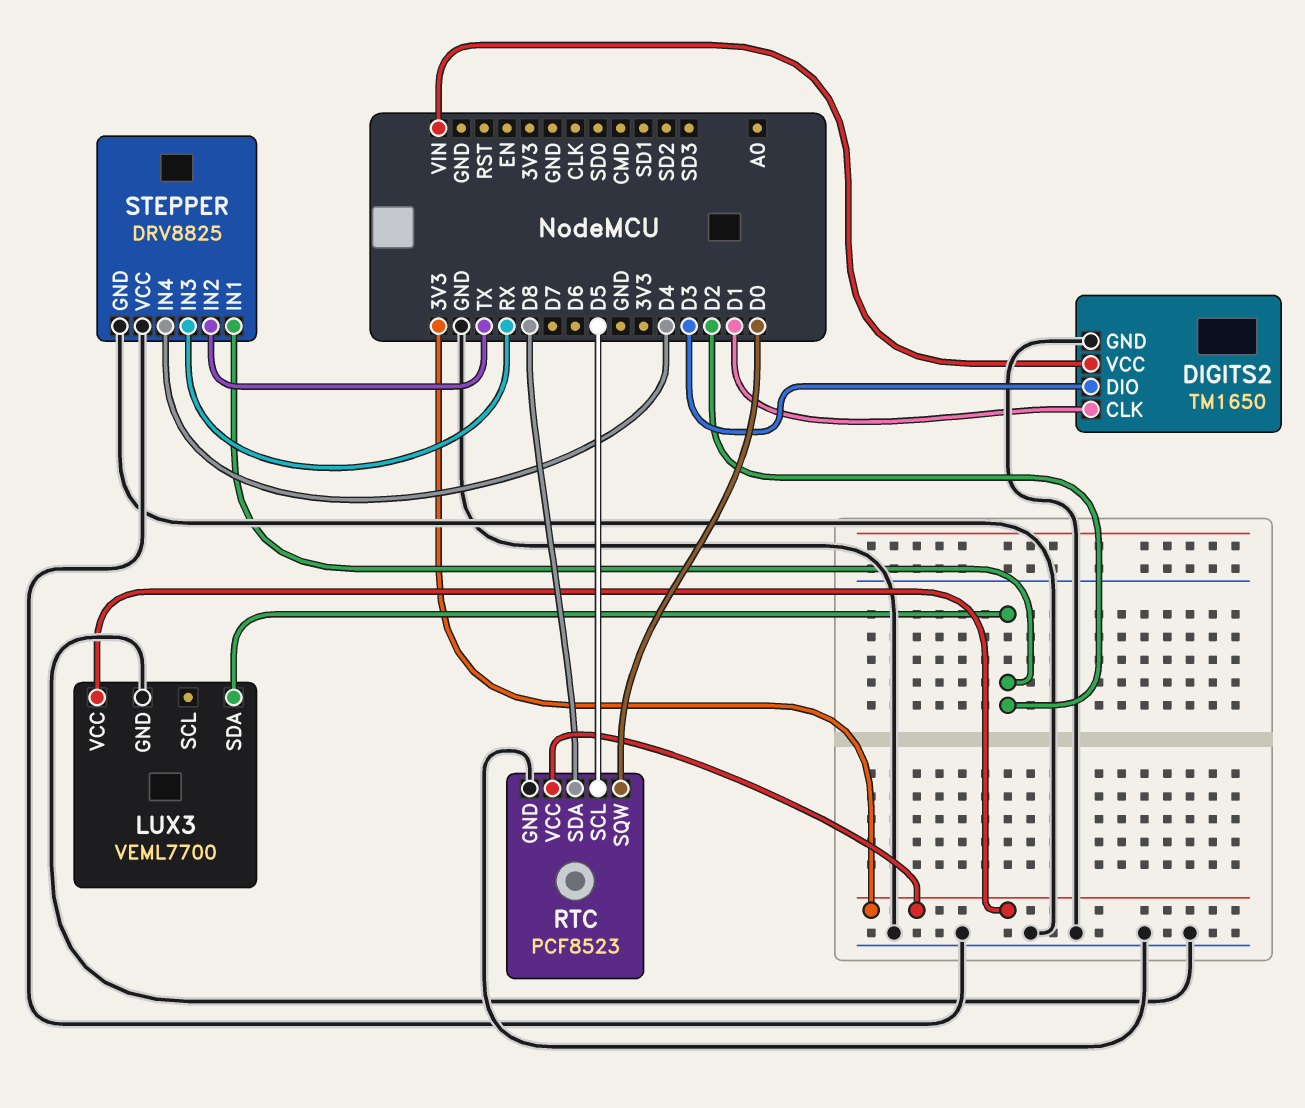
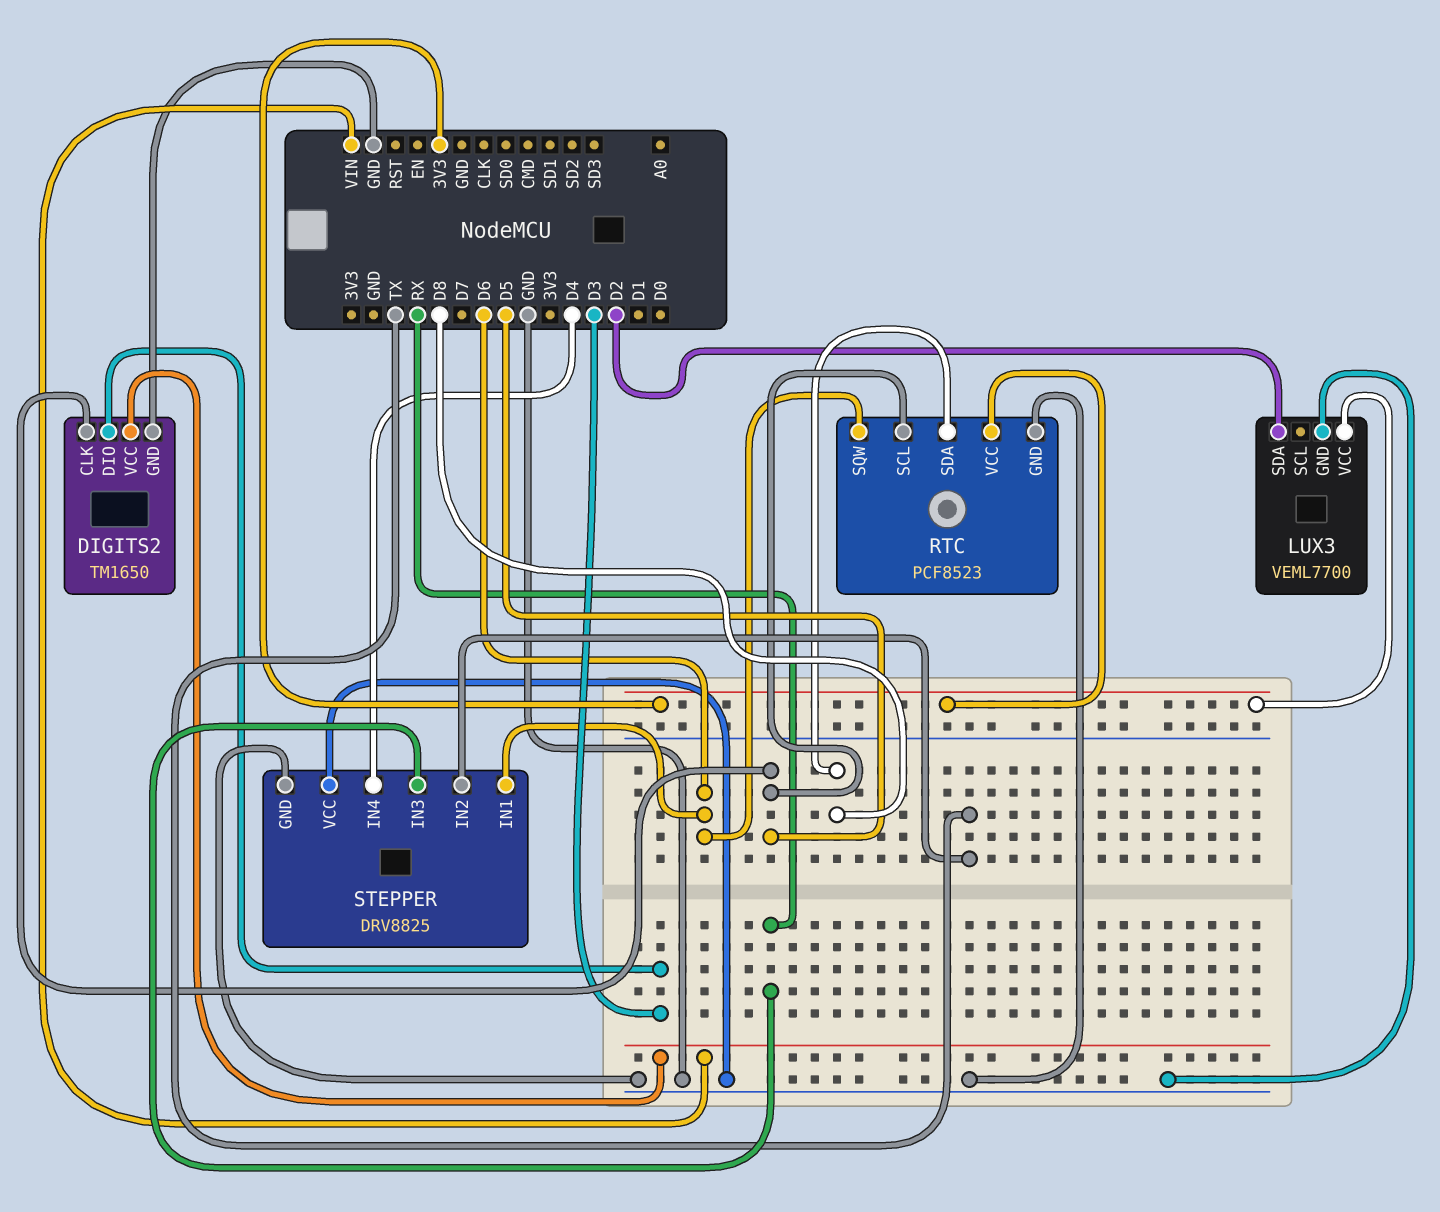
DIGITS2 pin CLK: D1 -> D5
RTC pin SQW: D0 -> D6
STEPPER pin IN1: D2 -> D6

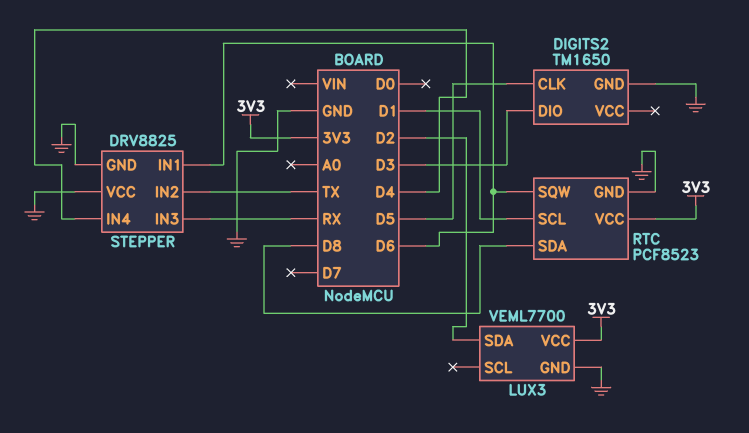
DIGITS2 pin VCC: VIN -> none
RTC pin SCL: D5 -> D1

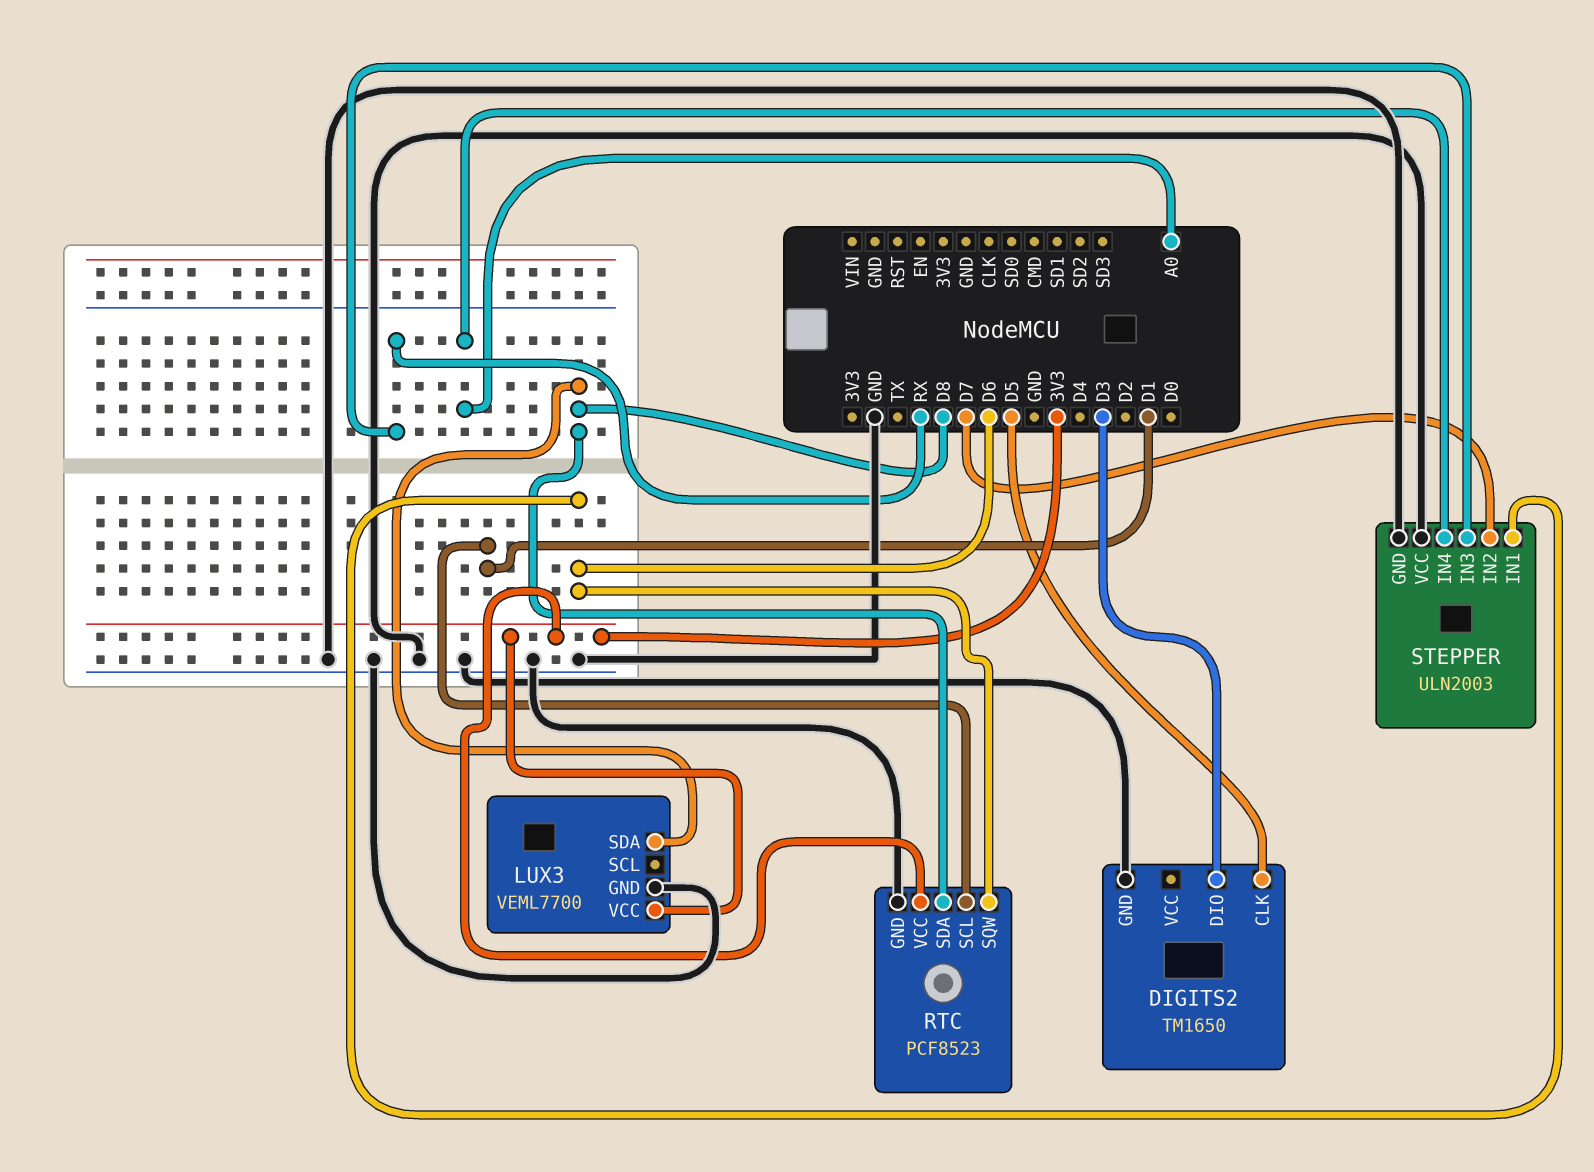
LUX3 pin SDA: D2 -> D8
STEPPER: DRV8825 -> ULN2003
STEPPER pin IN2: TX -> D7
STEPPER pin IN4: D4 -> A0

